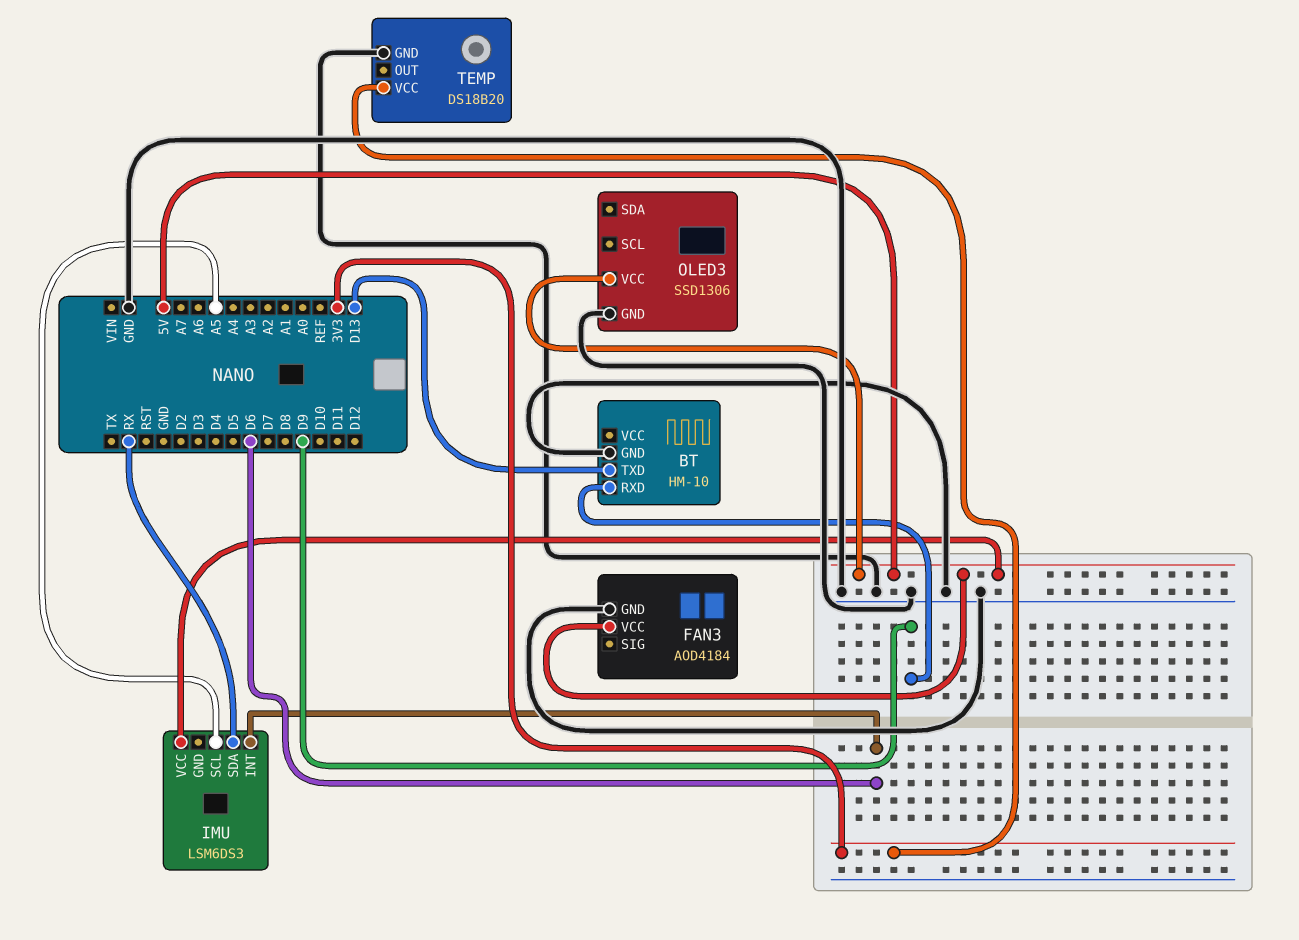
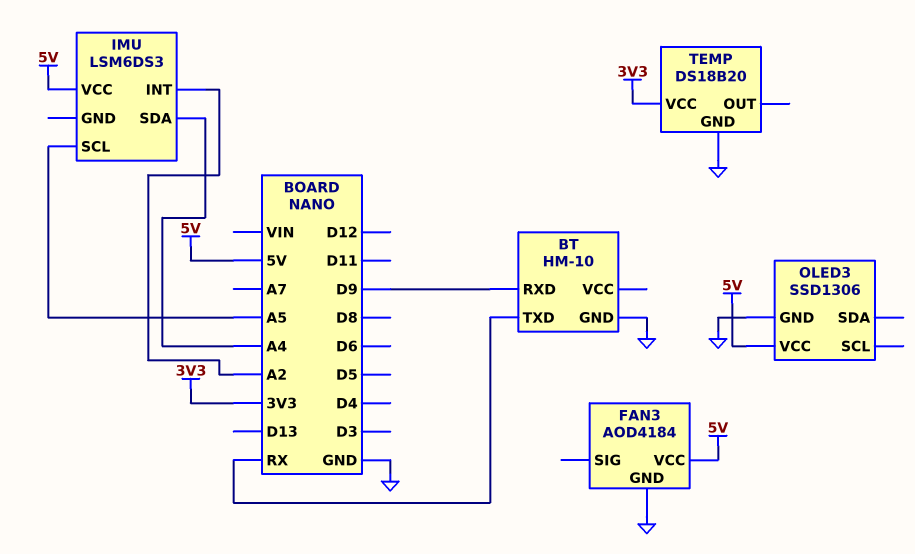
BT pin TXD: D13 -> RX
IMU pin INT: D6 -> A2
IMU pin SDA: RX -> A4

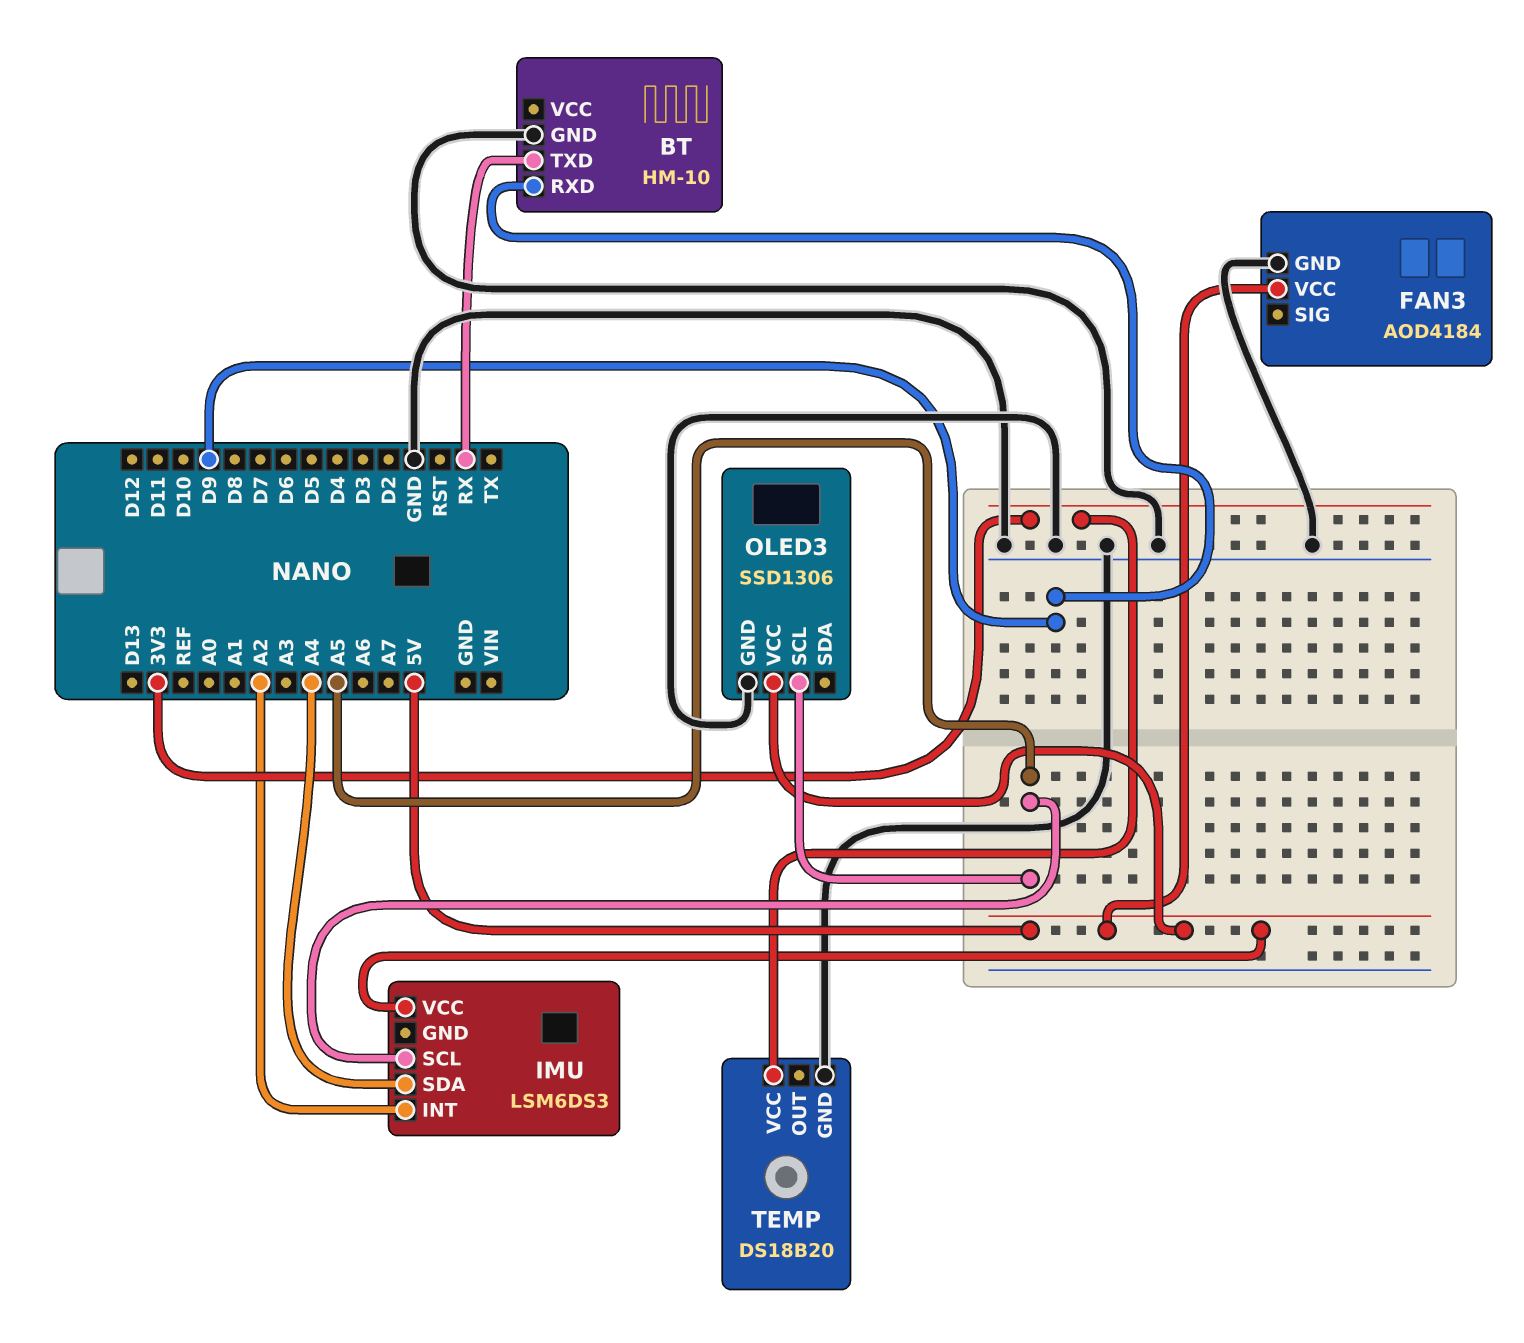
OLED3 pin SCL: none -> A5

